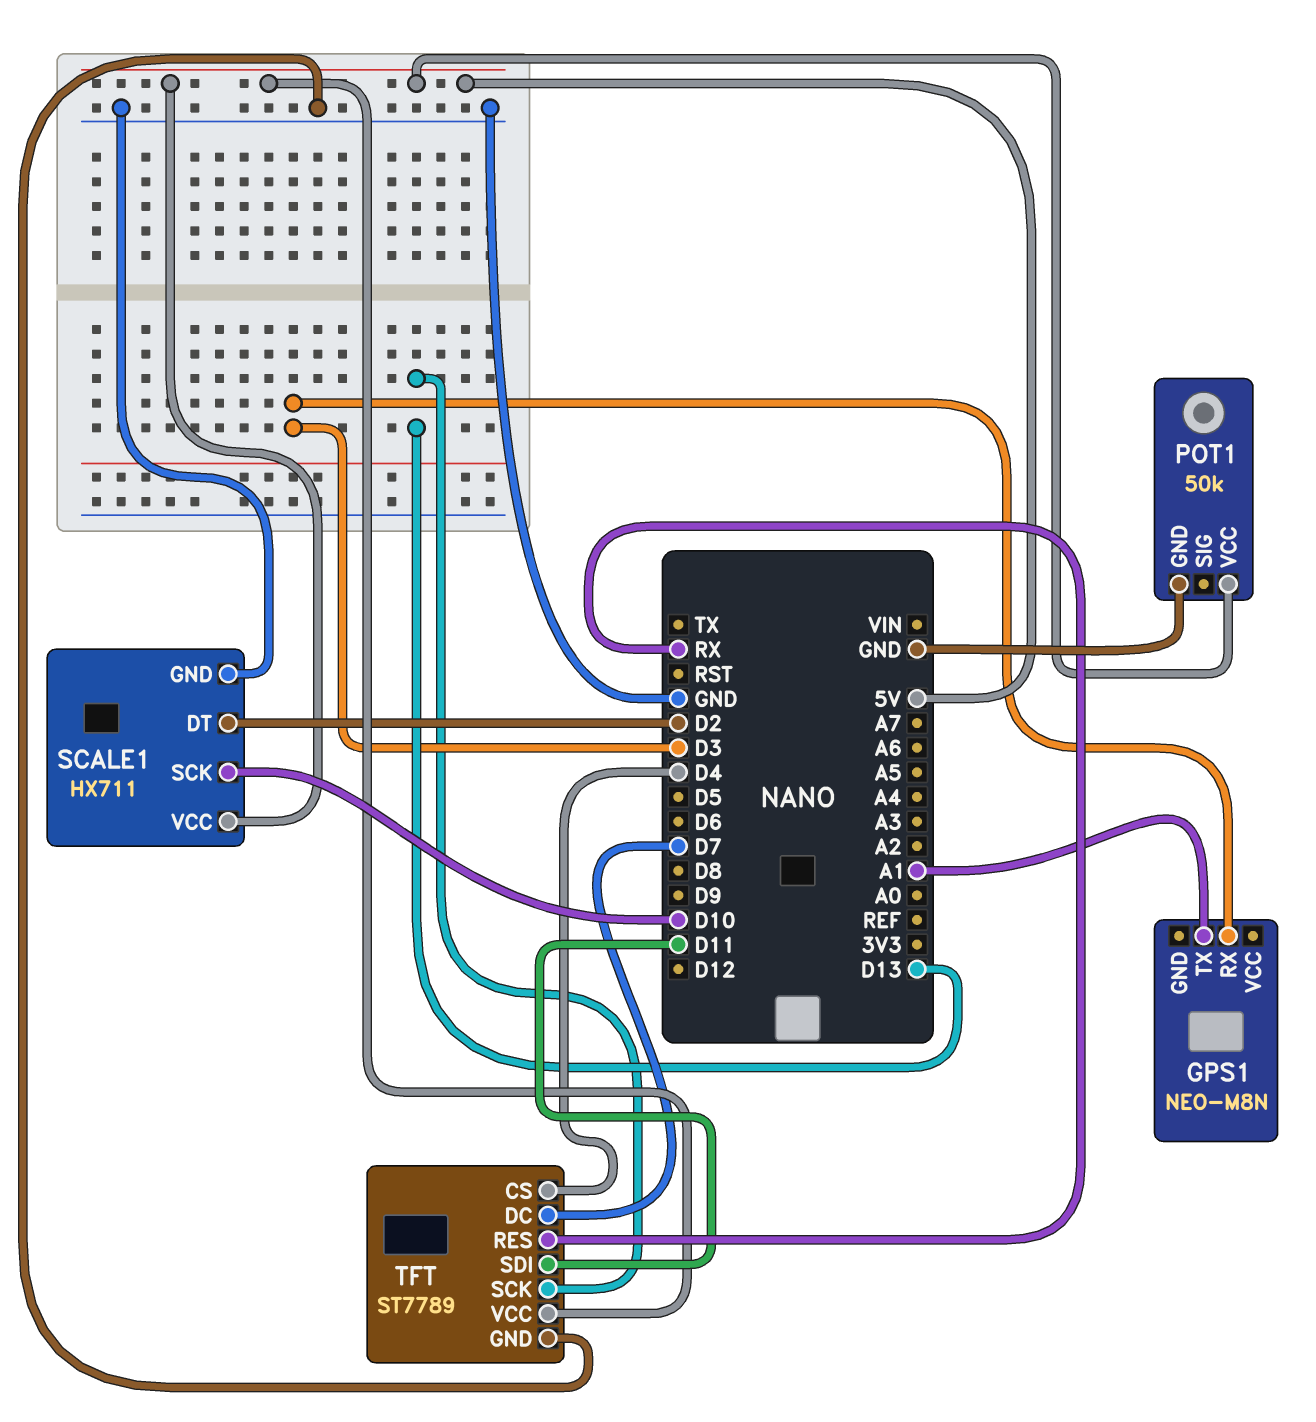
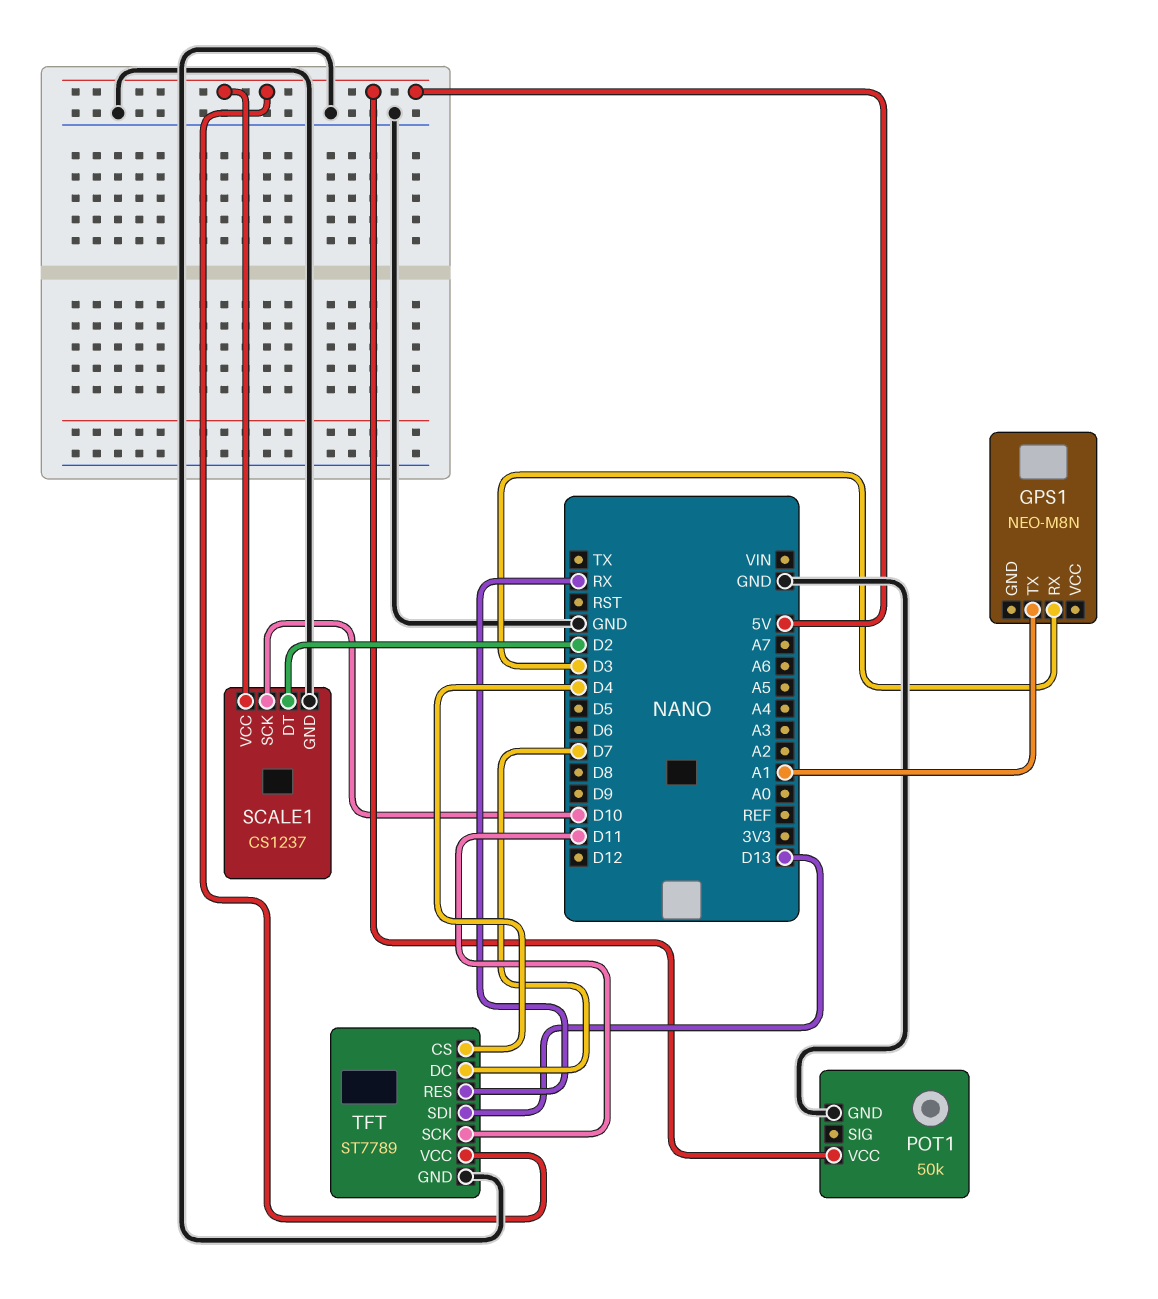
SCALE1: HX711 -> CS1237
TFT pin SCK: D13 -> D11
TFT pin SDI: D11 -> D13

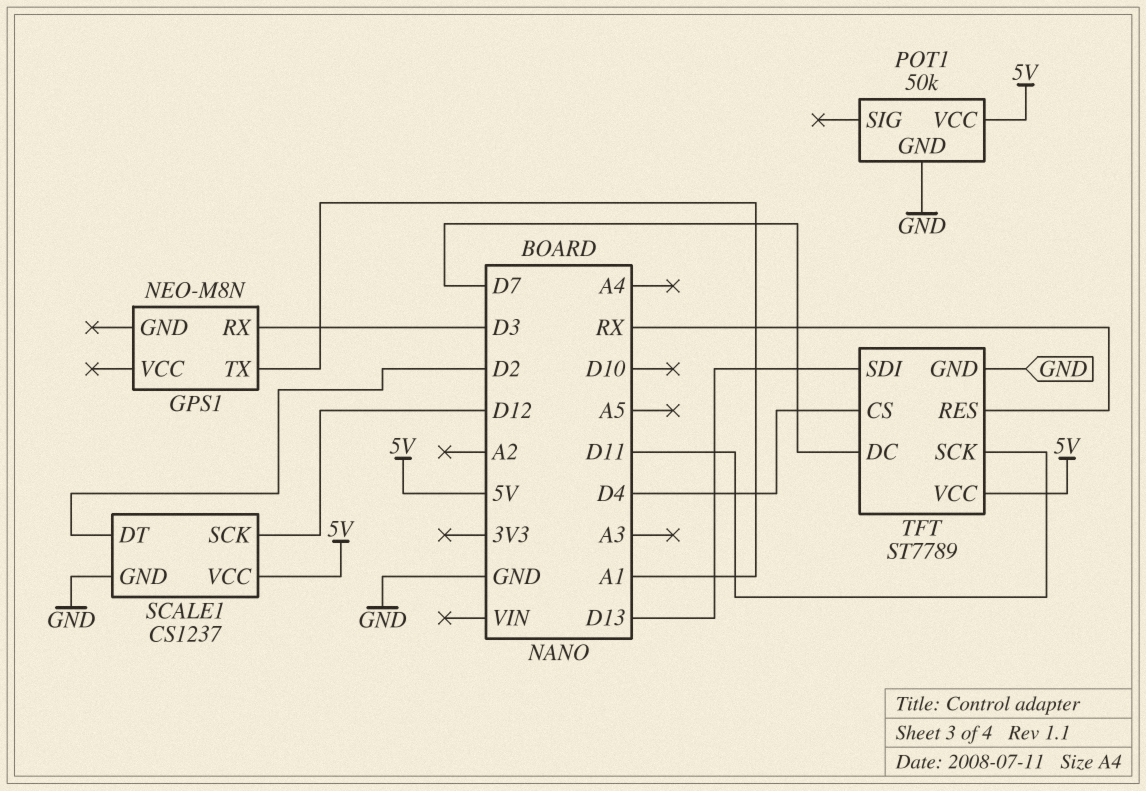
SCALE1 pin SCK: D10 -> D12

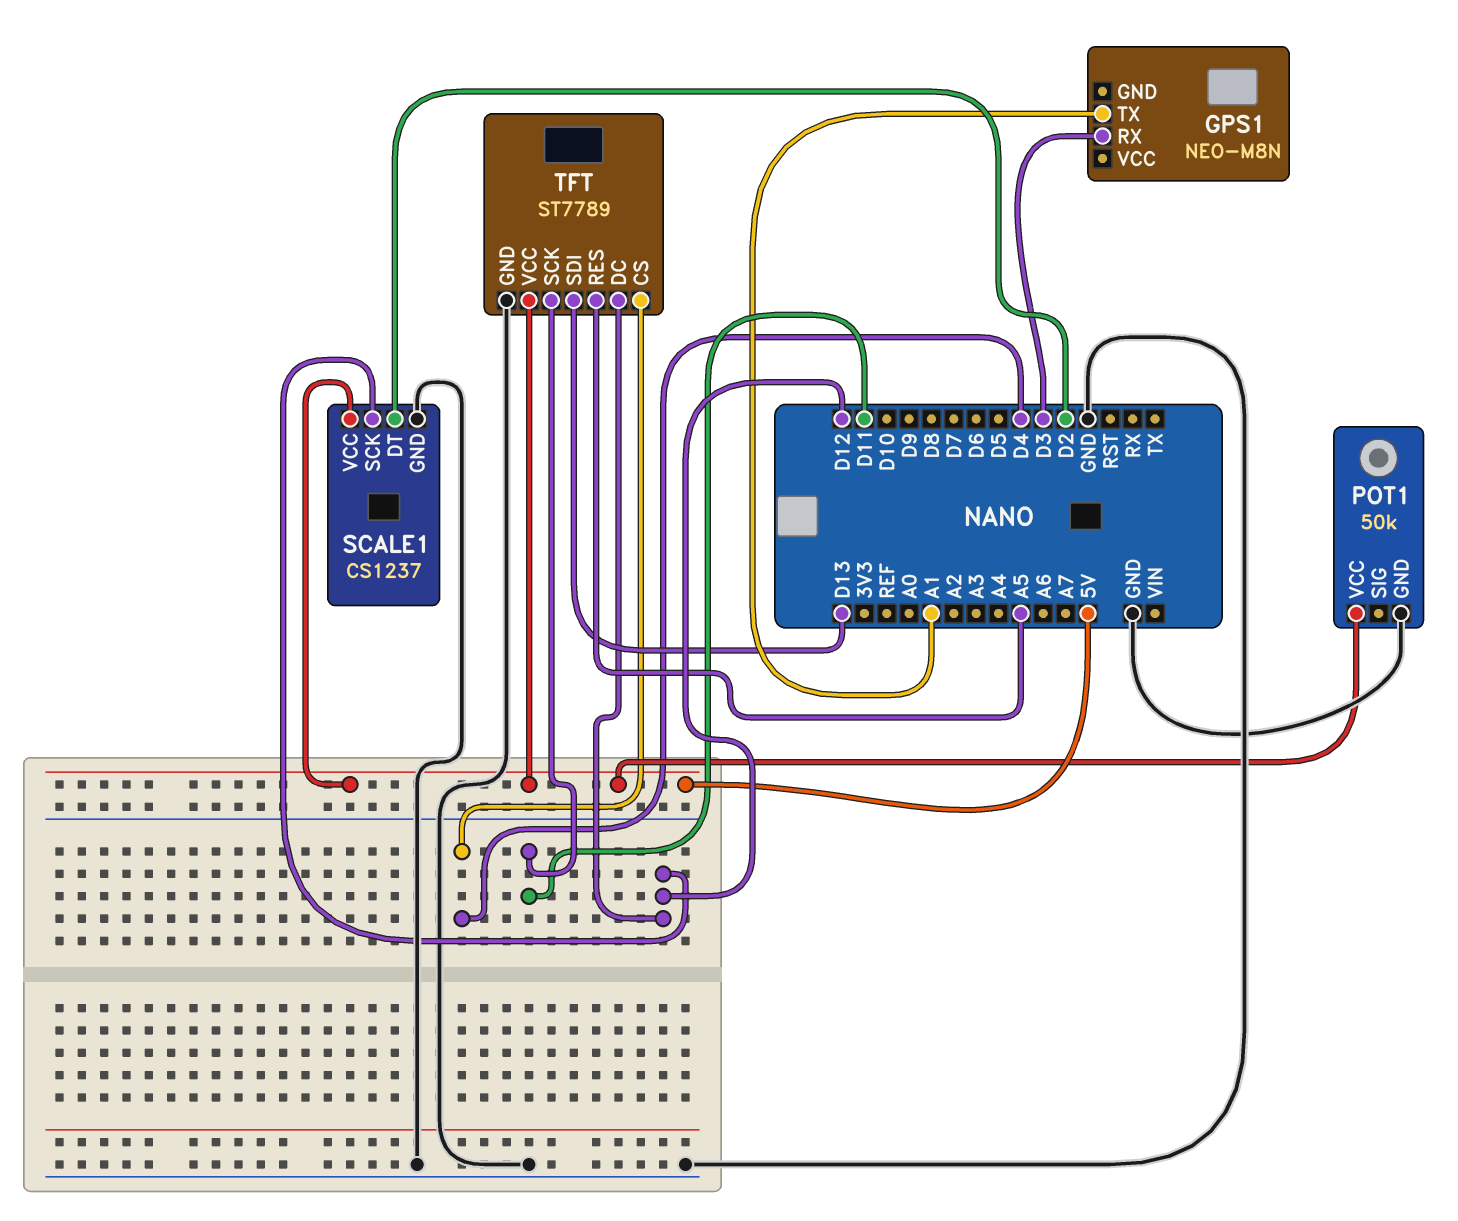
TFT pin DC: D7 -> D12
TFT pin RES: RX -> A5

